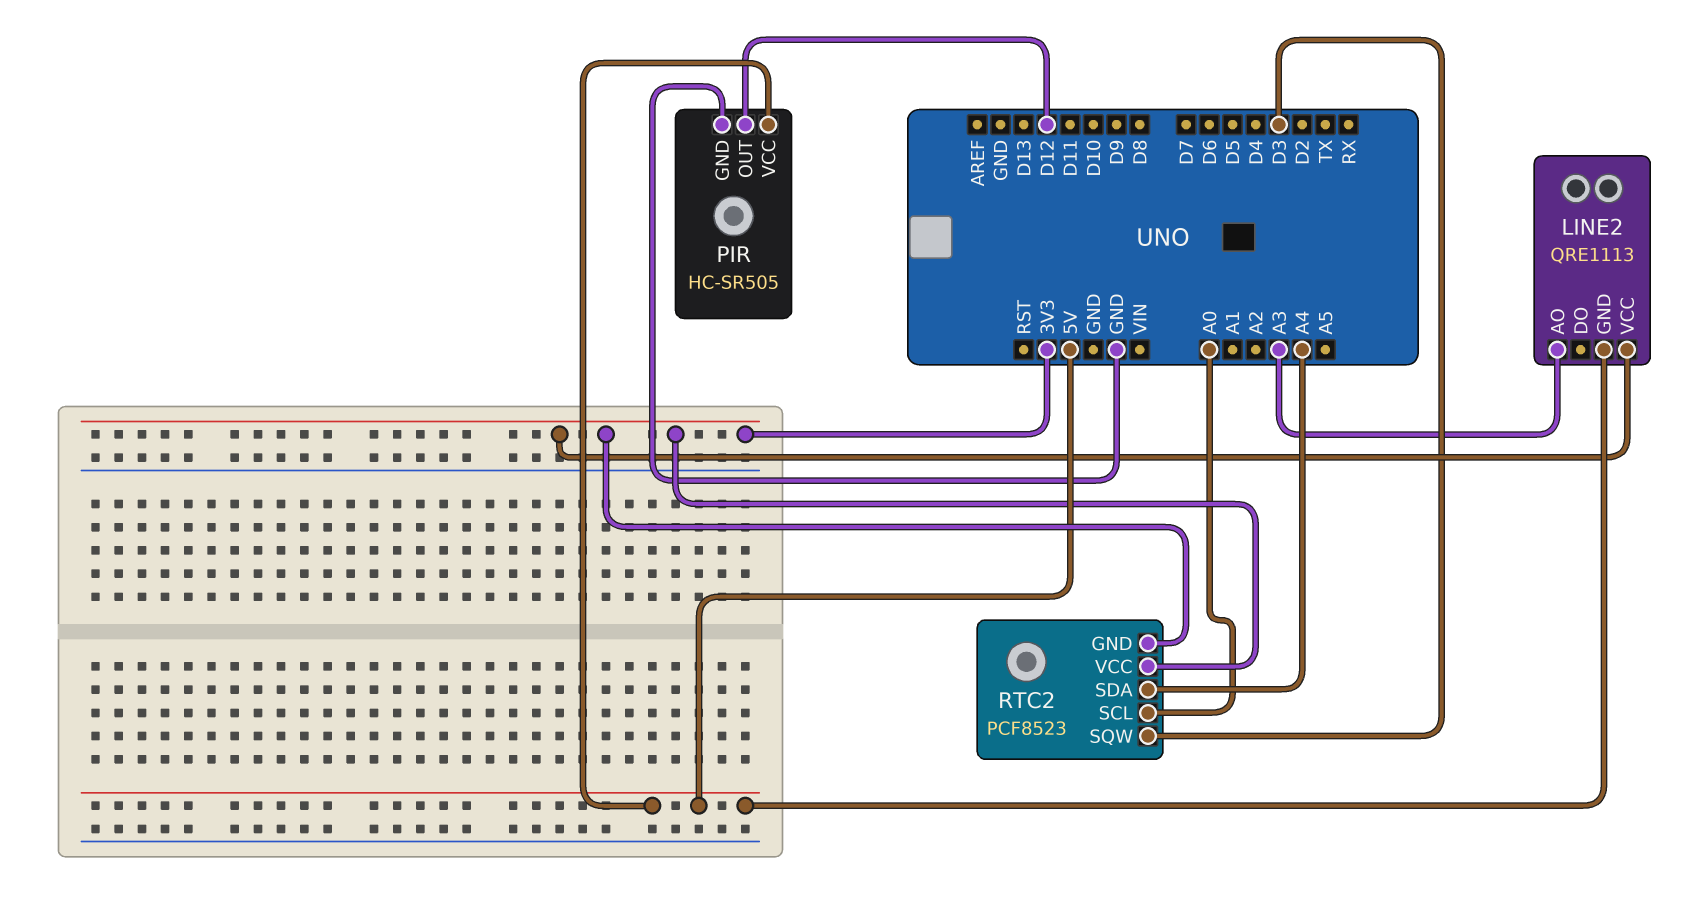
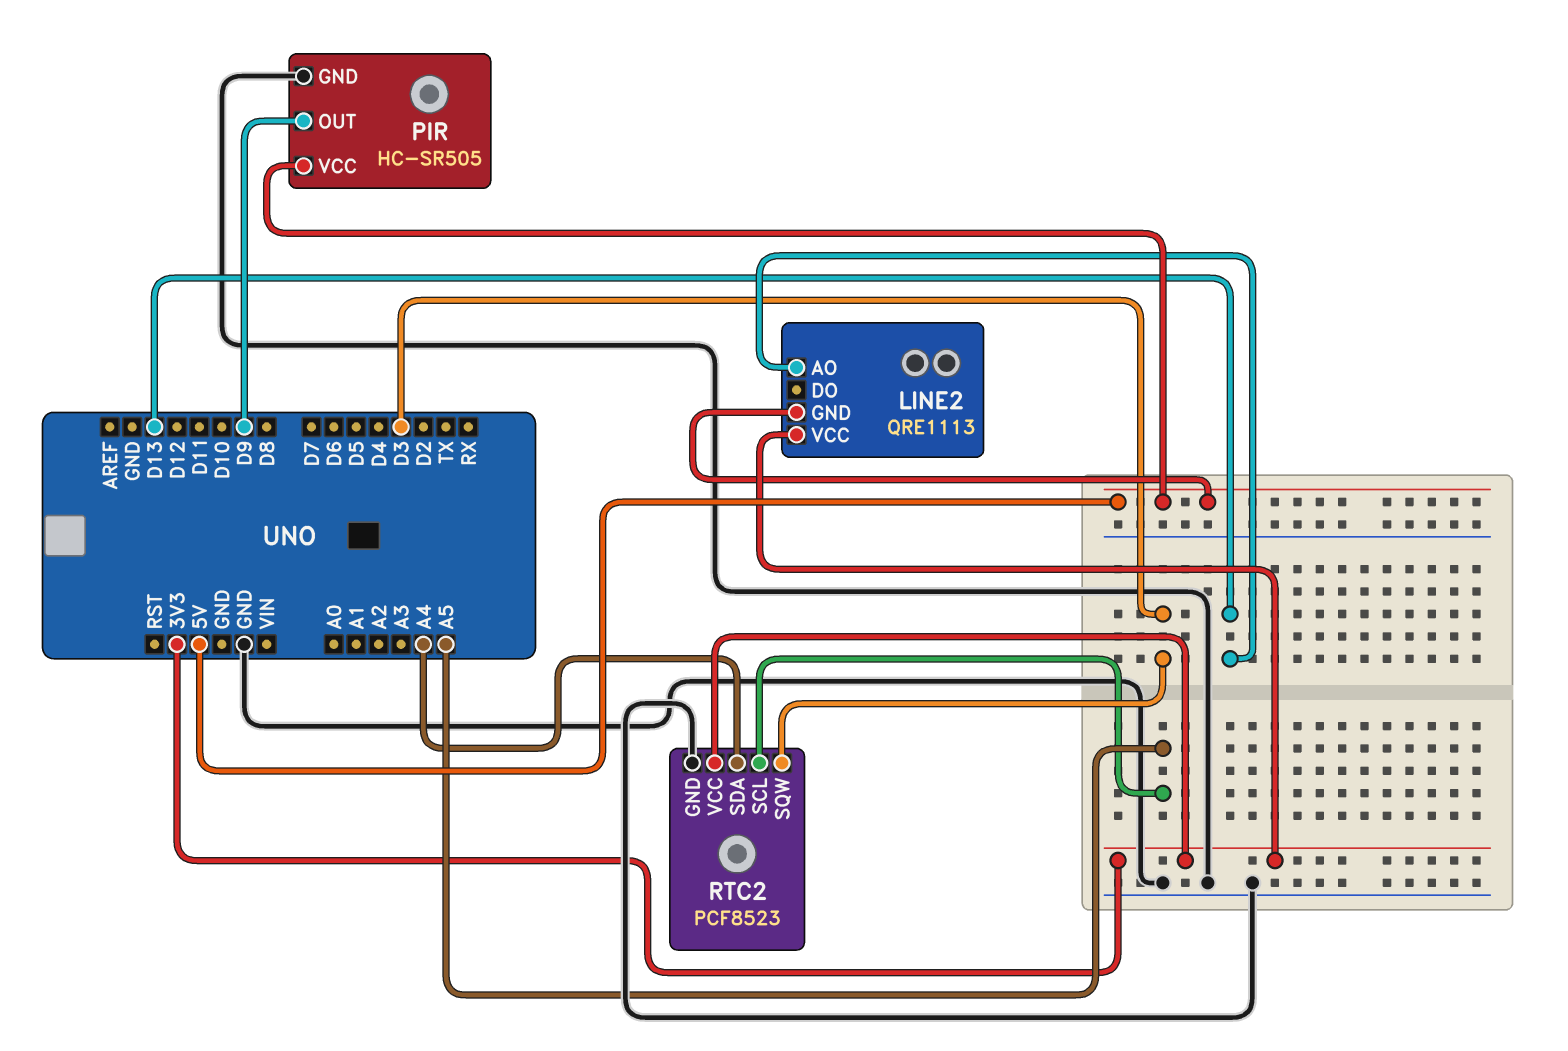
LINE2 pin AO: A3 -> D13
PIR pin OUT: D12 -> D9
RTC2 pin GND: 3V3 -> GND
RTC2 pin SCL: A0 -> A5

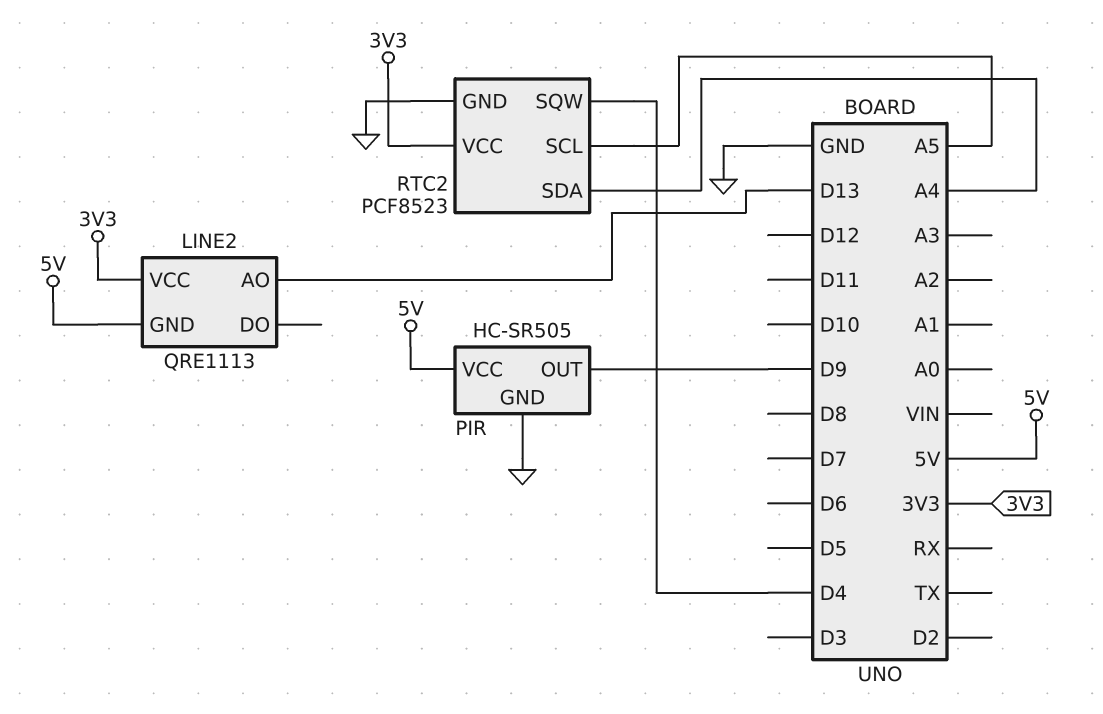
RTC2 pin SQW: D3 -> D4

